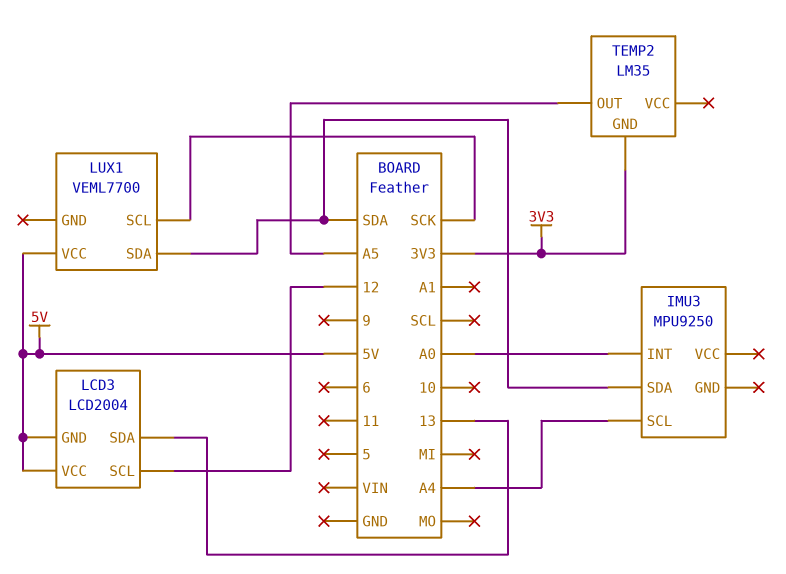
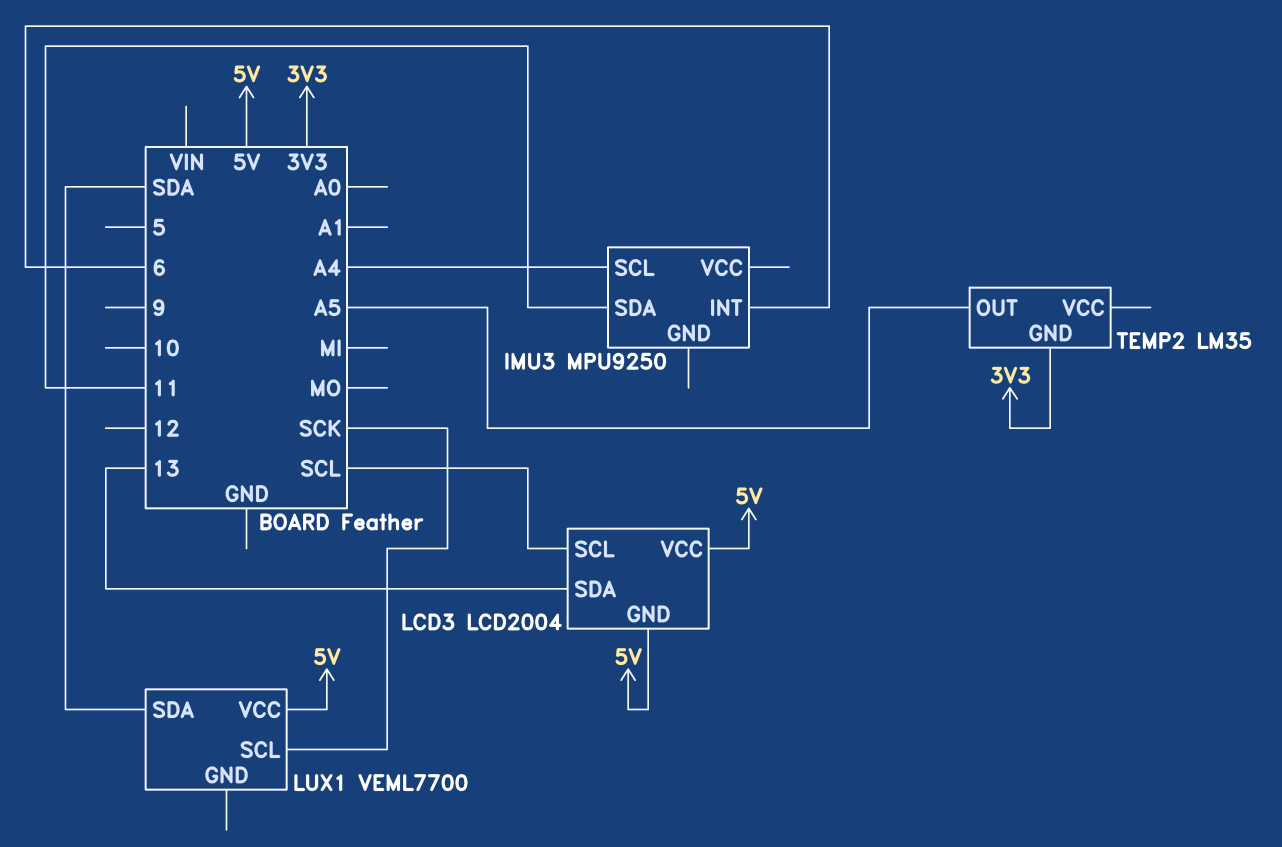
IMU3 pin INT: A0 -> 6
IMU3 pin SDA: SDA -> 11
LCD3 pin SCL: 12 -> SCL

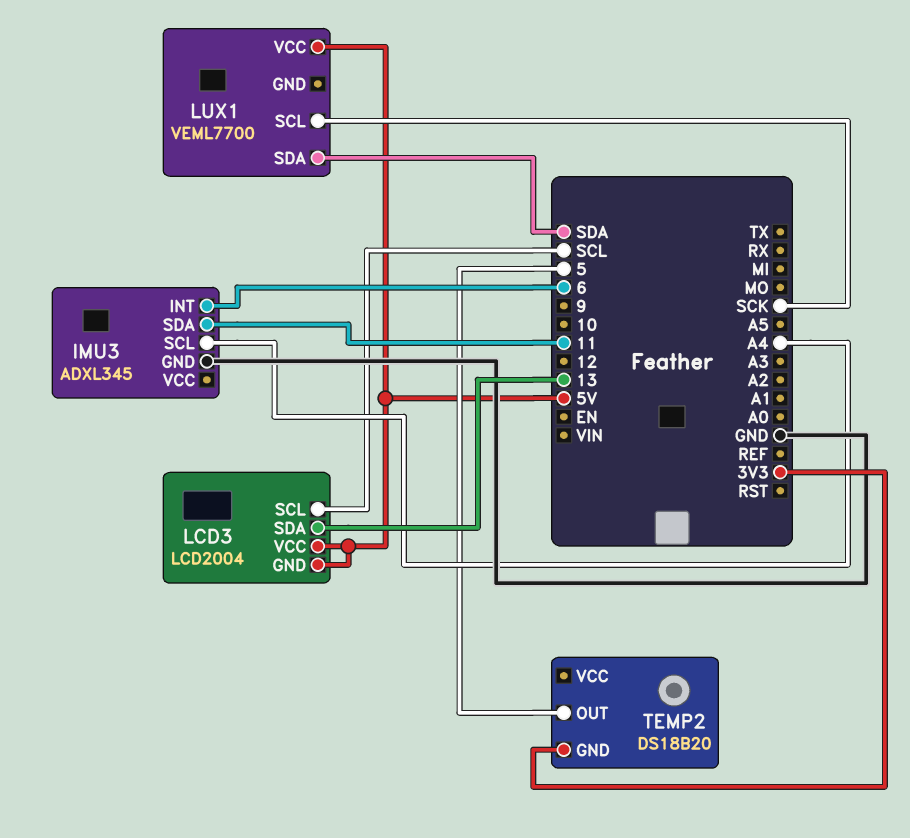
IMU3: MPU9250 -> ADXL345
IMU3 pin GND: none -> GND
TEMP2: LM35 -> DS18B20
TEMP2 pin OUT: A5 -> 5

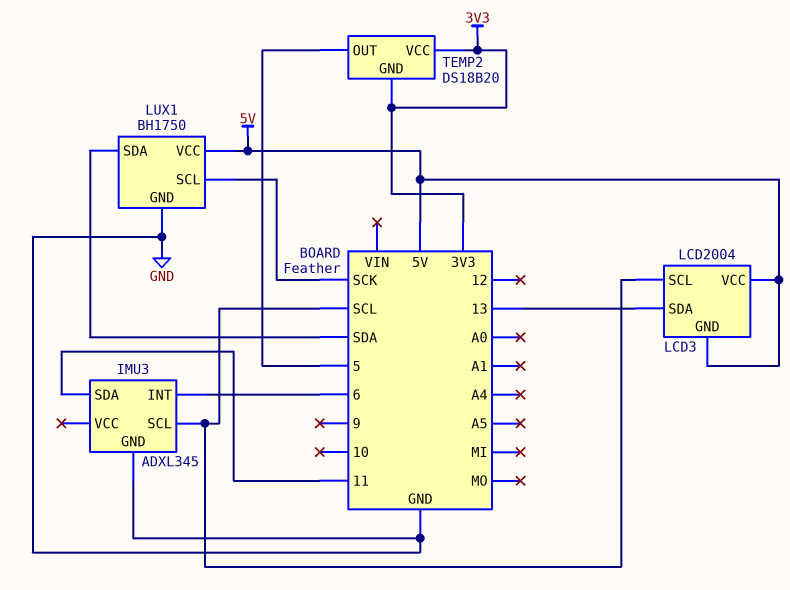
IMU3 pin SCL: A4 -> SCL
LUX1: VEML7700 -> BH1750
LUX1 pin GND: none -> GND
TEMP2 pin VCC: none -> 3V3

